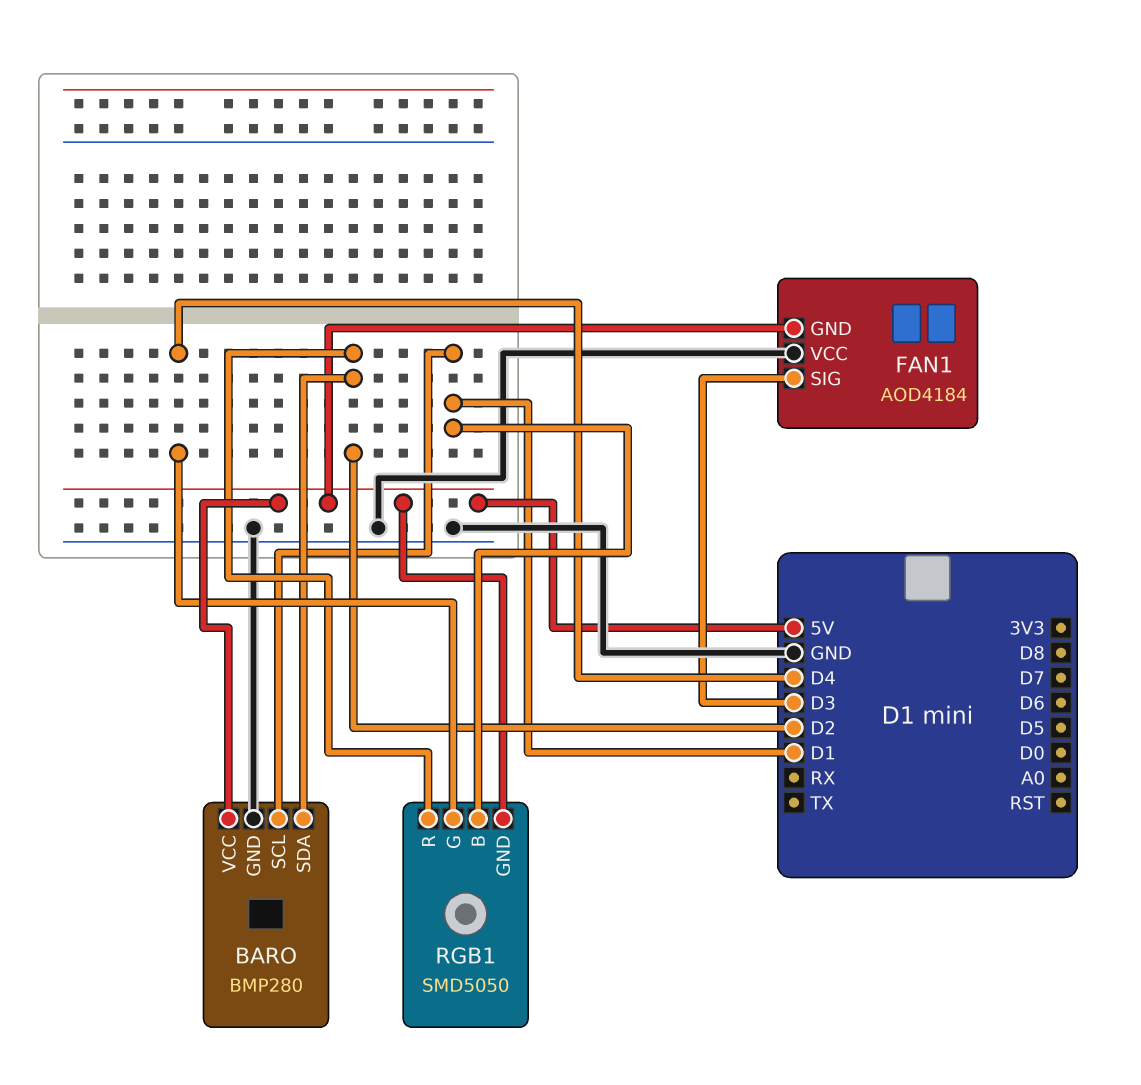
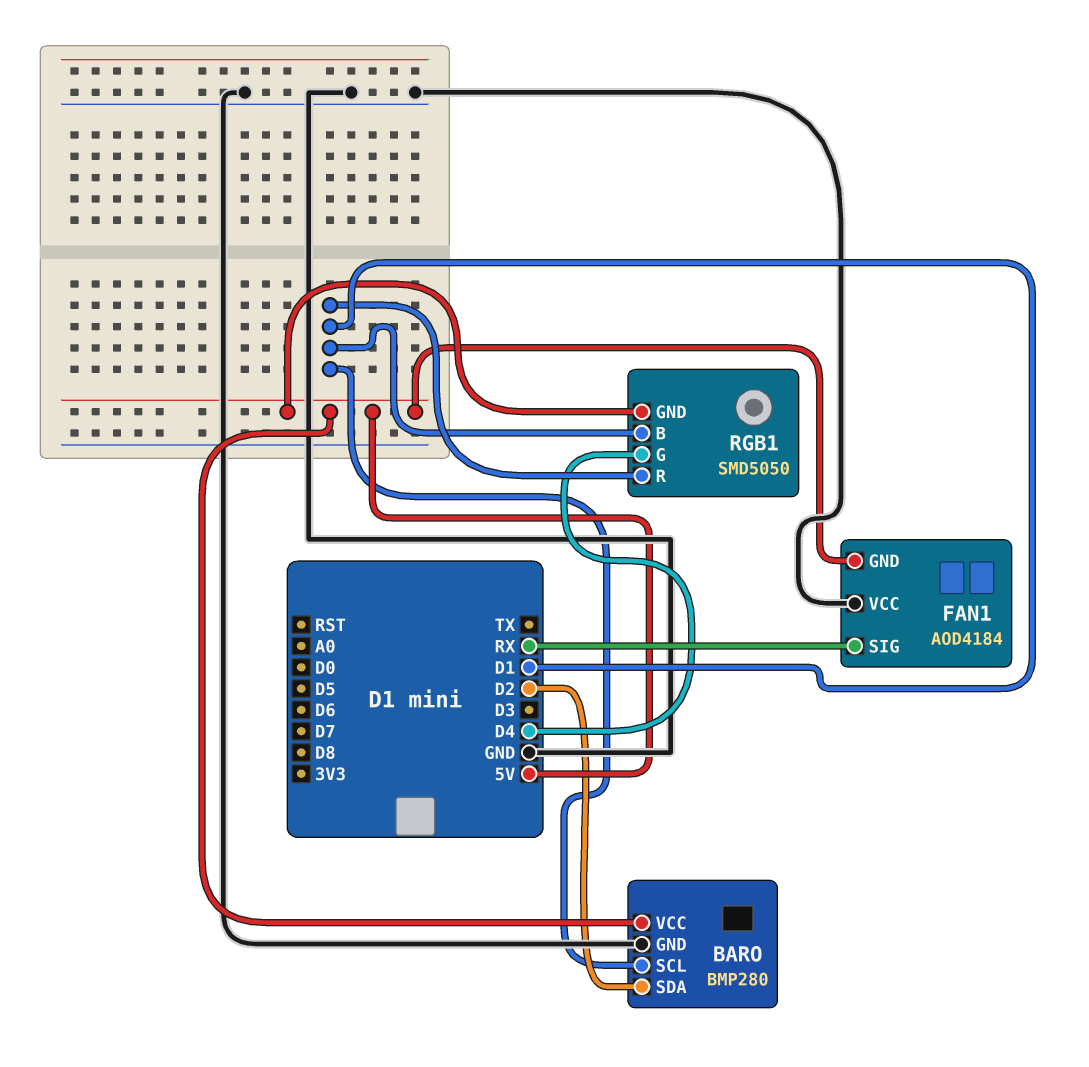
FAN1 pin SIG: D3 -> RX
RGB1 pin R: D2 -> D1

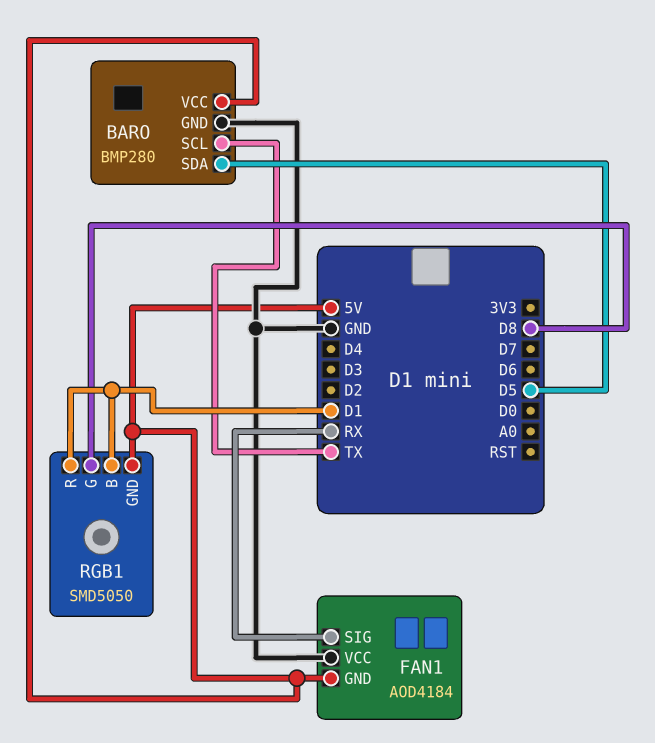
BARO pin SCL: D1 -> TX
BARO pin SDA: D2 -> D5
RGB1 pin G: D4 -> D8

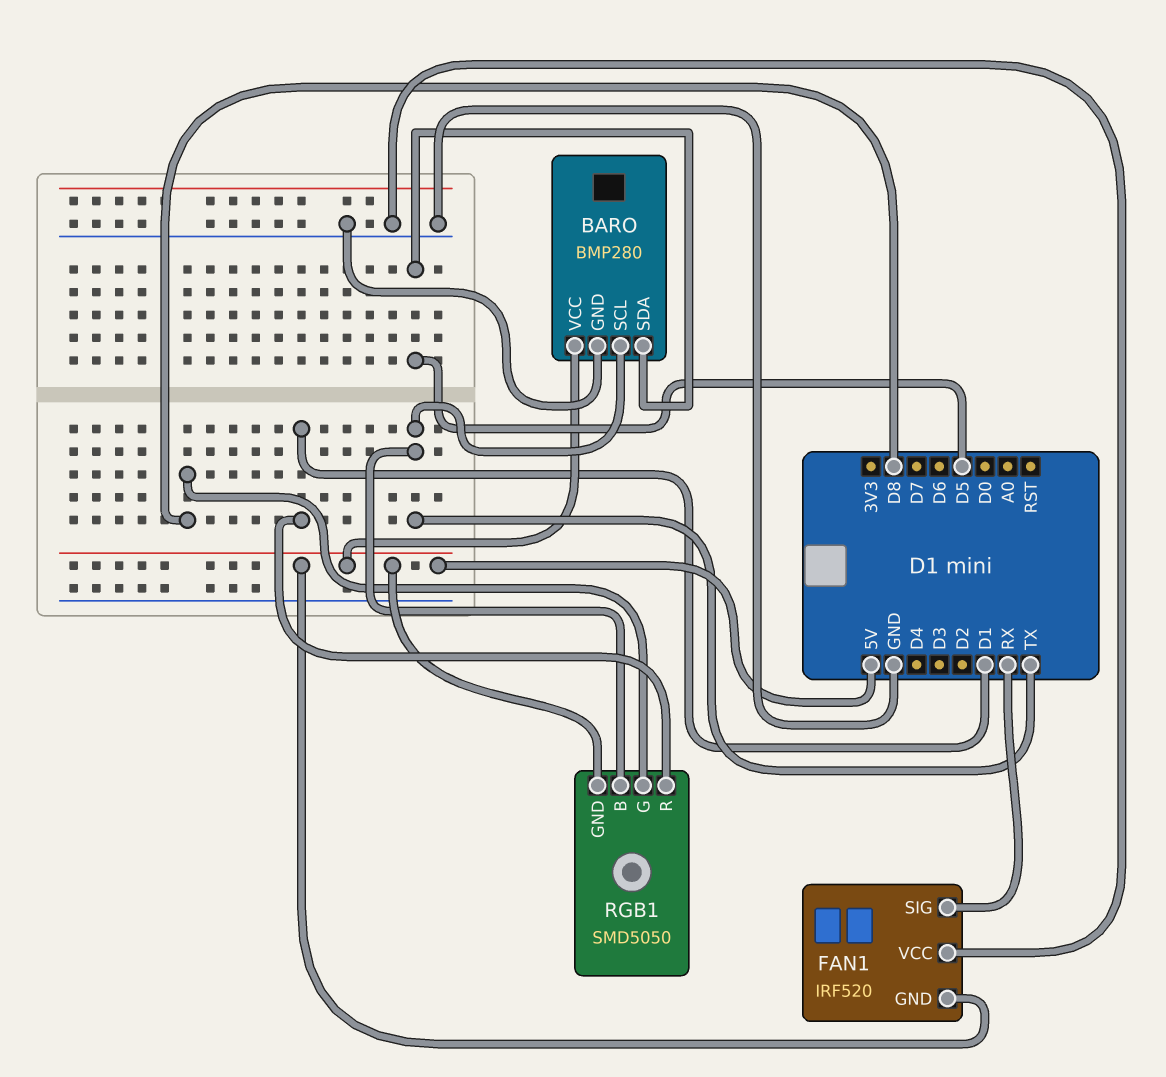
FAN1: AOD4184 -> IRF520
RGB1 pin B: D1 -> TX

